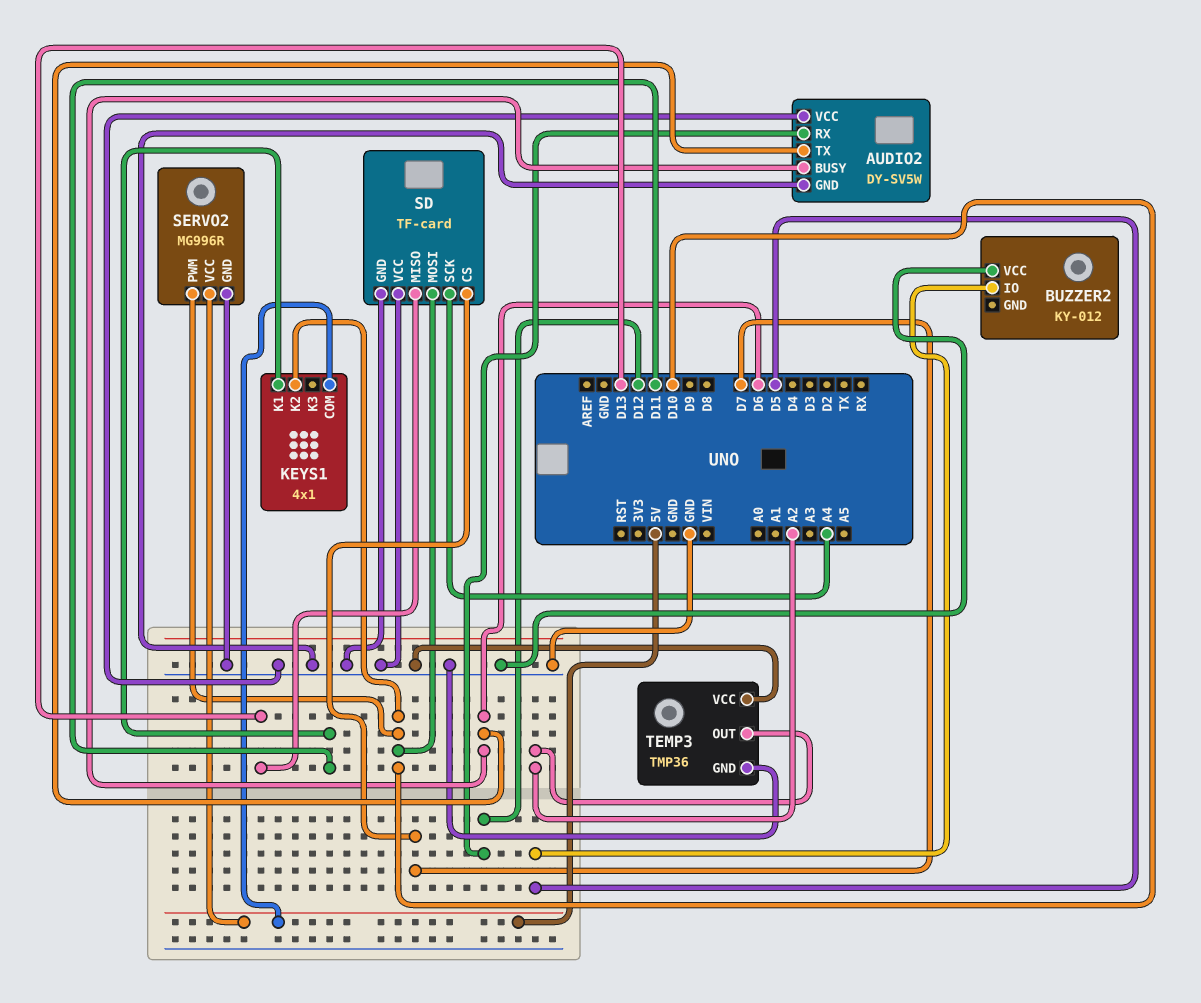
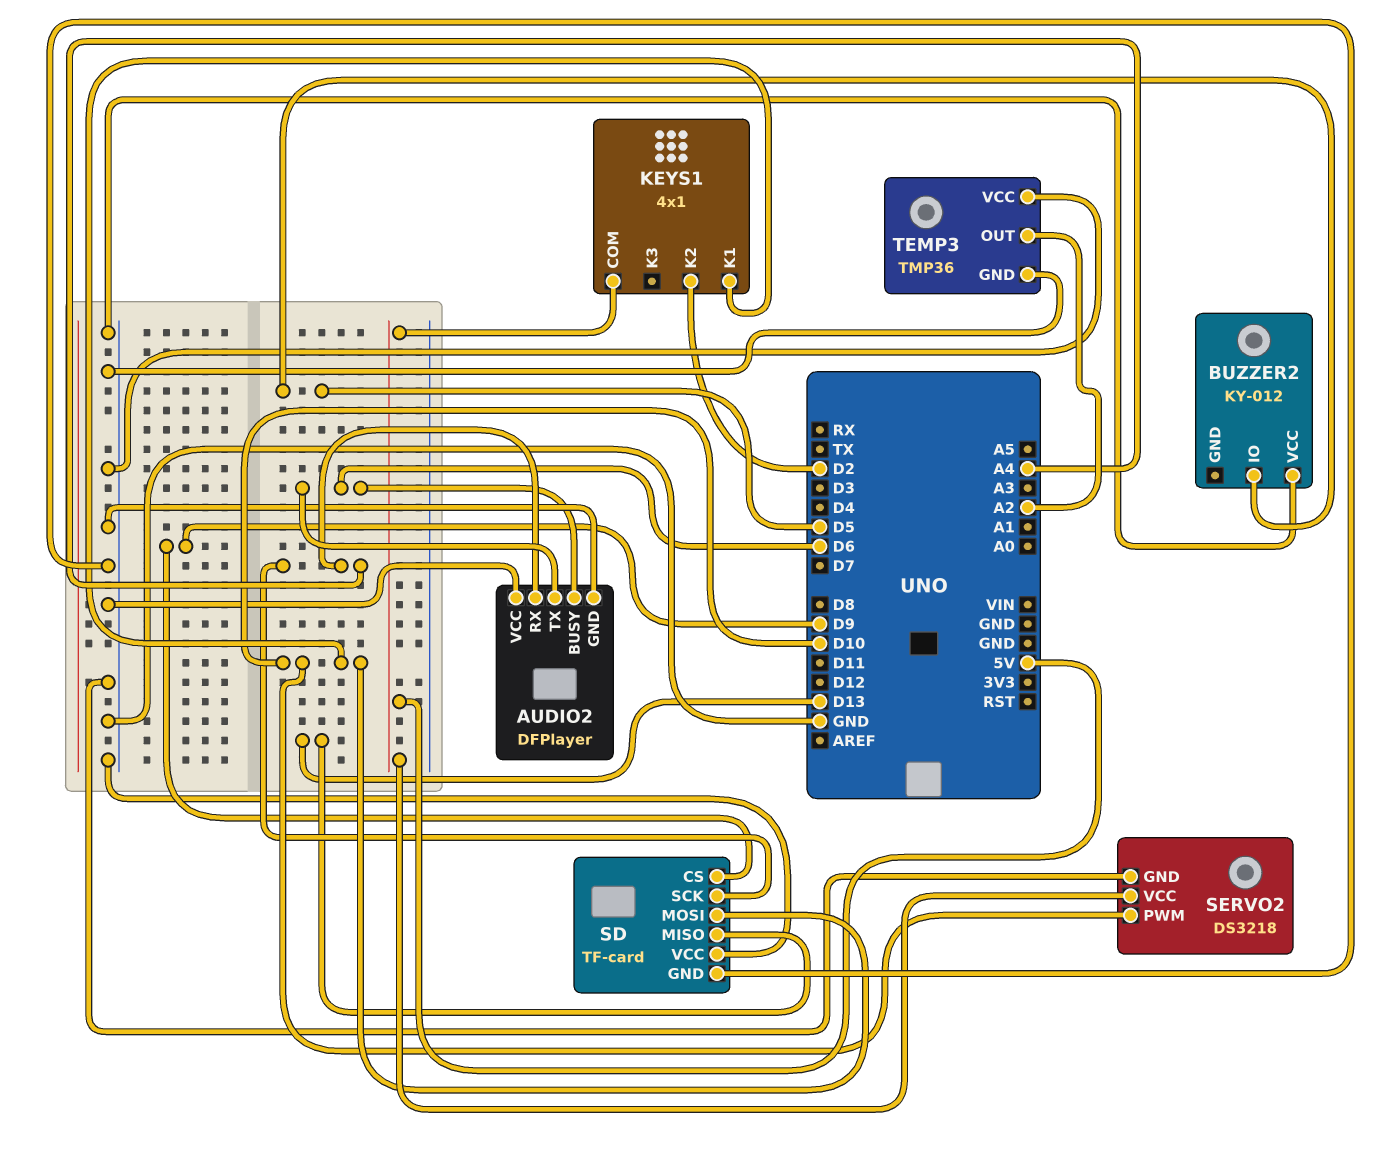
AUDIO2: DY-SV5W -> DFPlayer
AUDIO2 pin RX: D12 -> A4
KEYS1 pin K1: D11 -> D10
KEYS1 pin K2: D10 -> D2
SD pin CS: D7 -> D9
SERVO2: MG996R -> DS3218

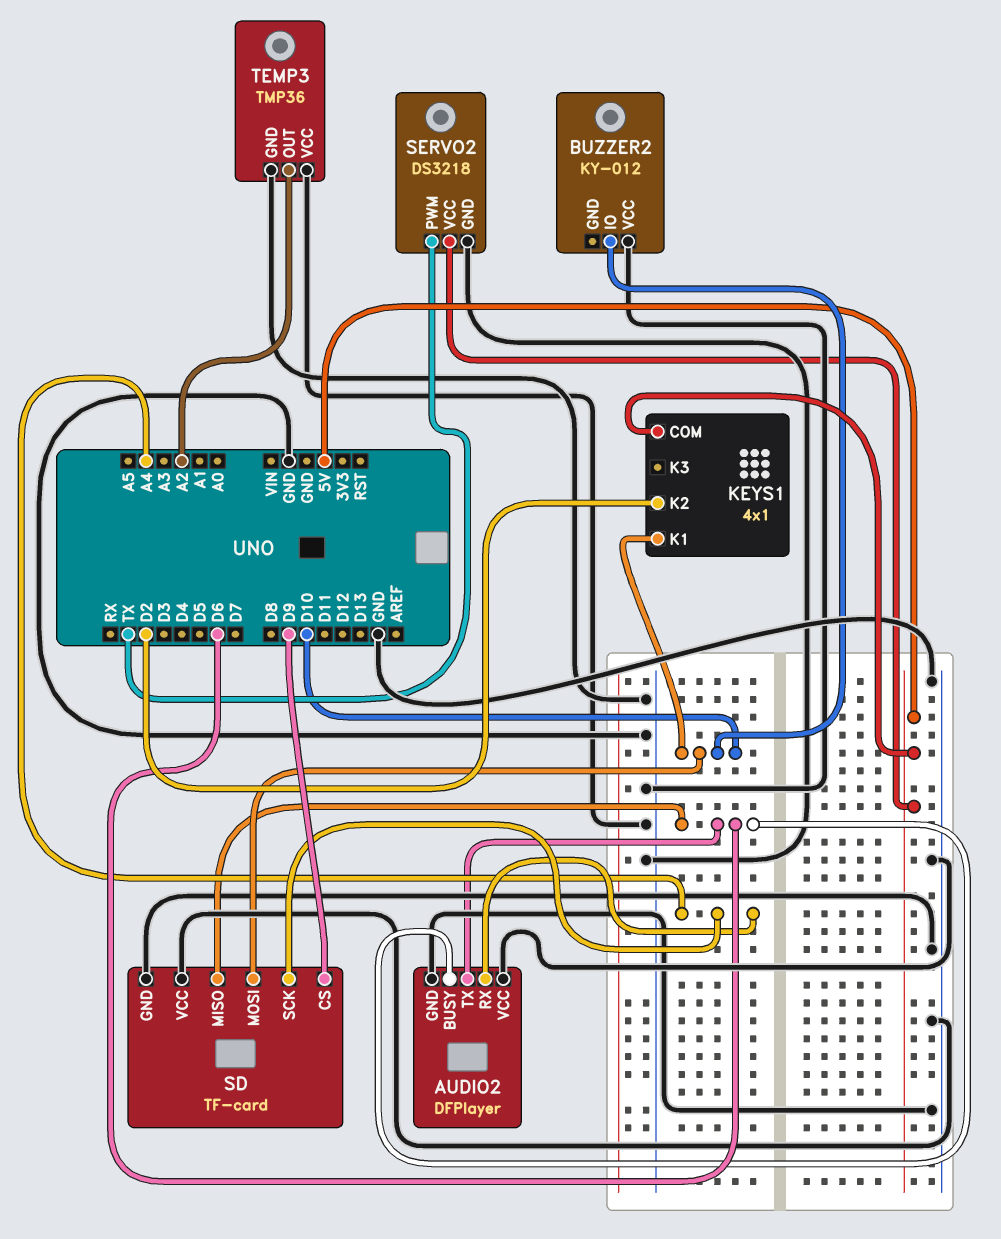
BUZZER2 pin IO: D5 -> D10
SD pin MISO: D13 -> D6
SERVO2 pin PWM: D10 -> TX

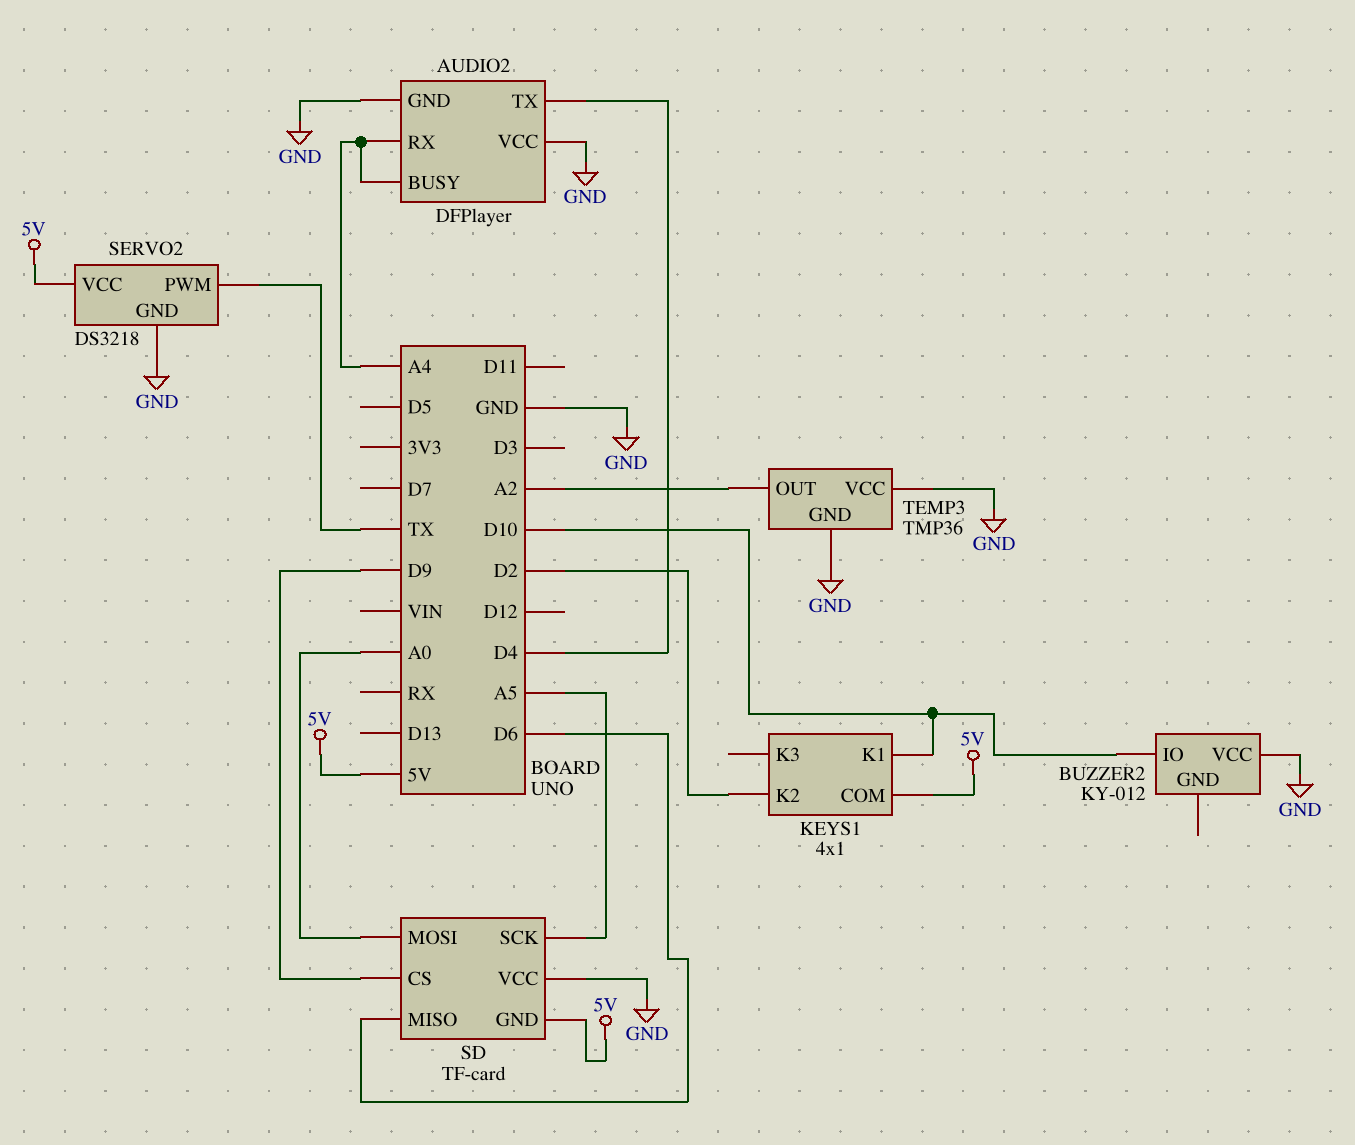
AUDIO2 pin BUSY: D6 -> A4
AUDIO2 pin TX: D6 -> D4
SD pin GND: GND -> 5V
SD pin MOSI: D10 -> A0
SD pin SCK: A4 -> A5

